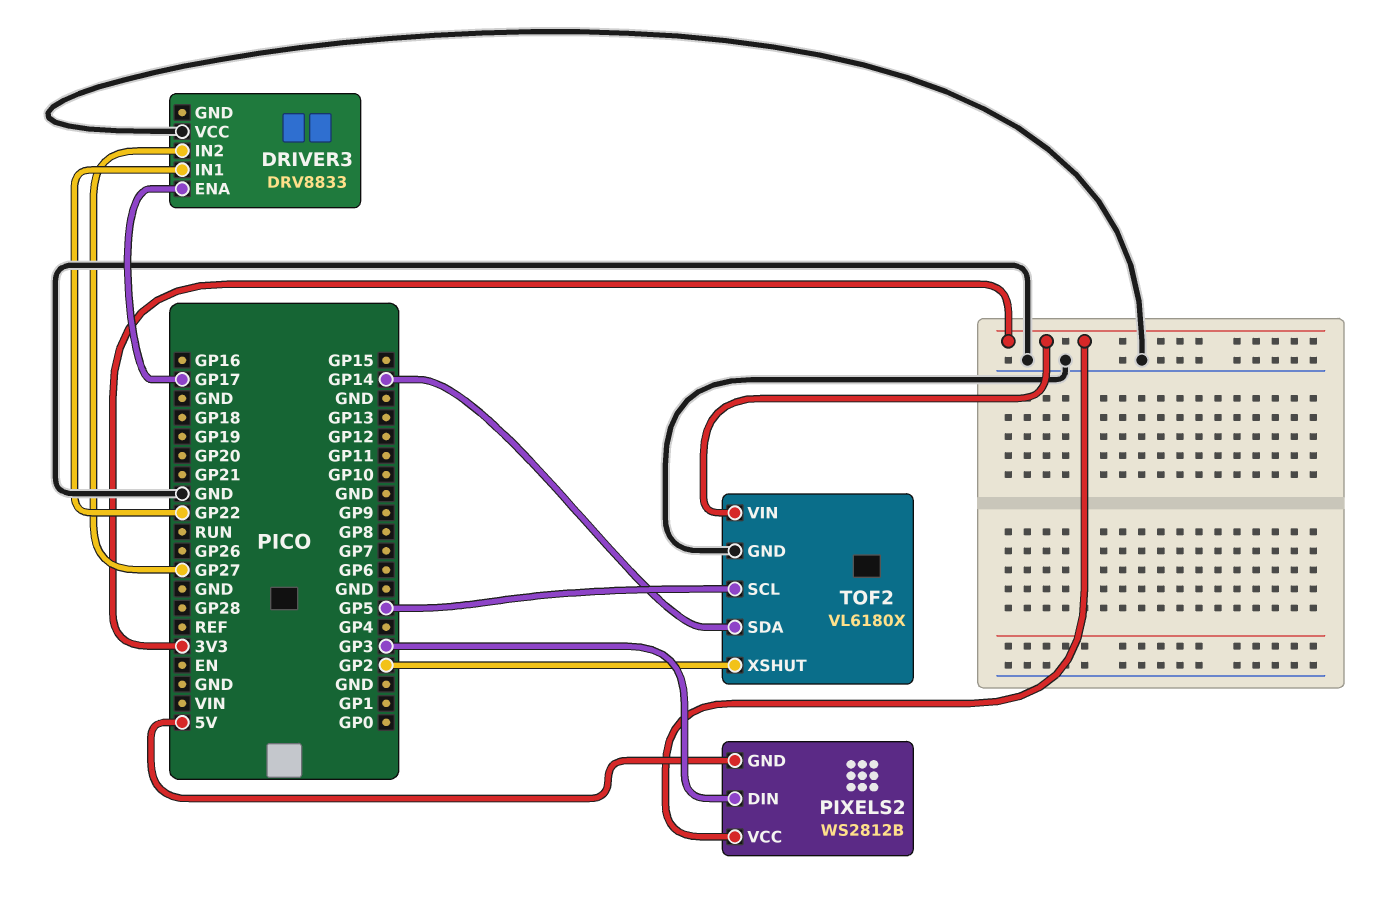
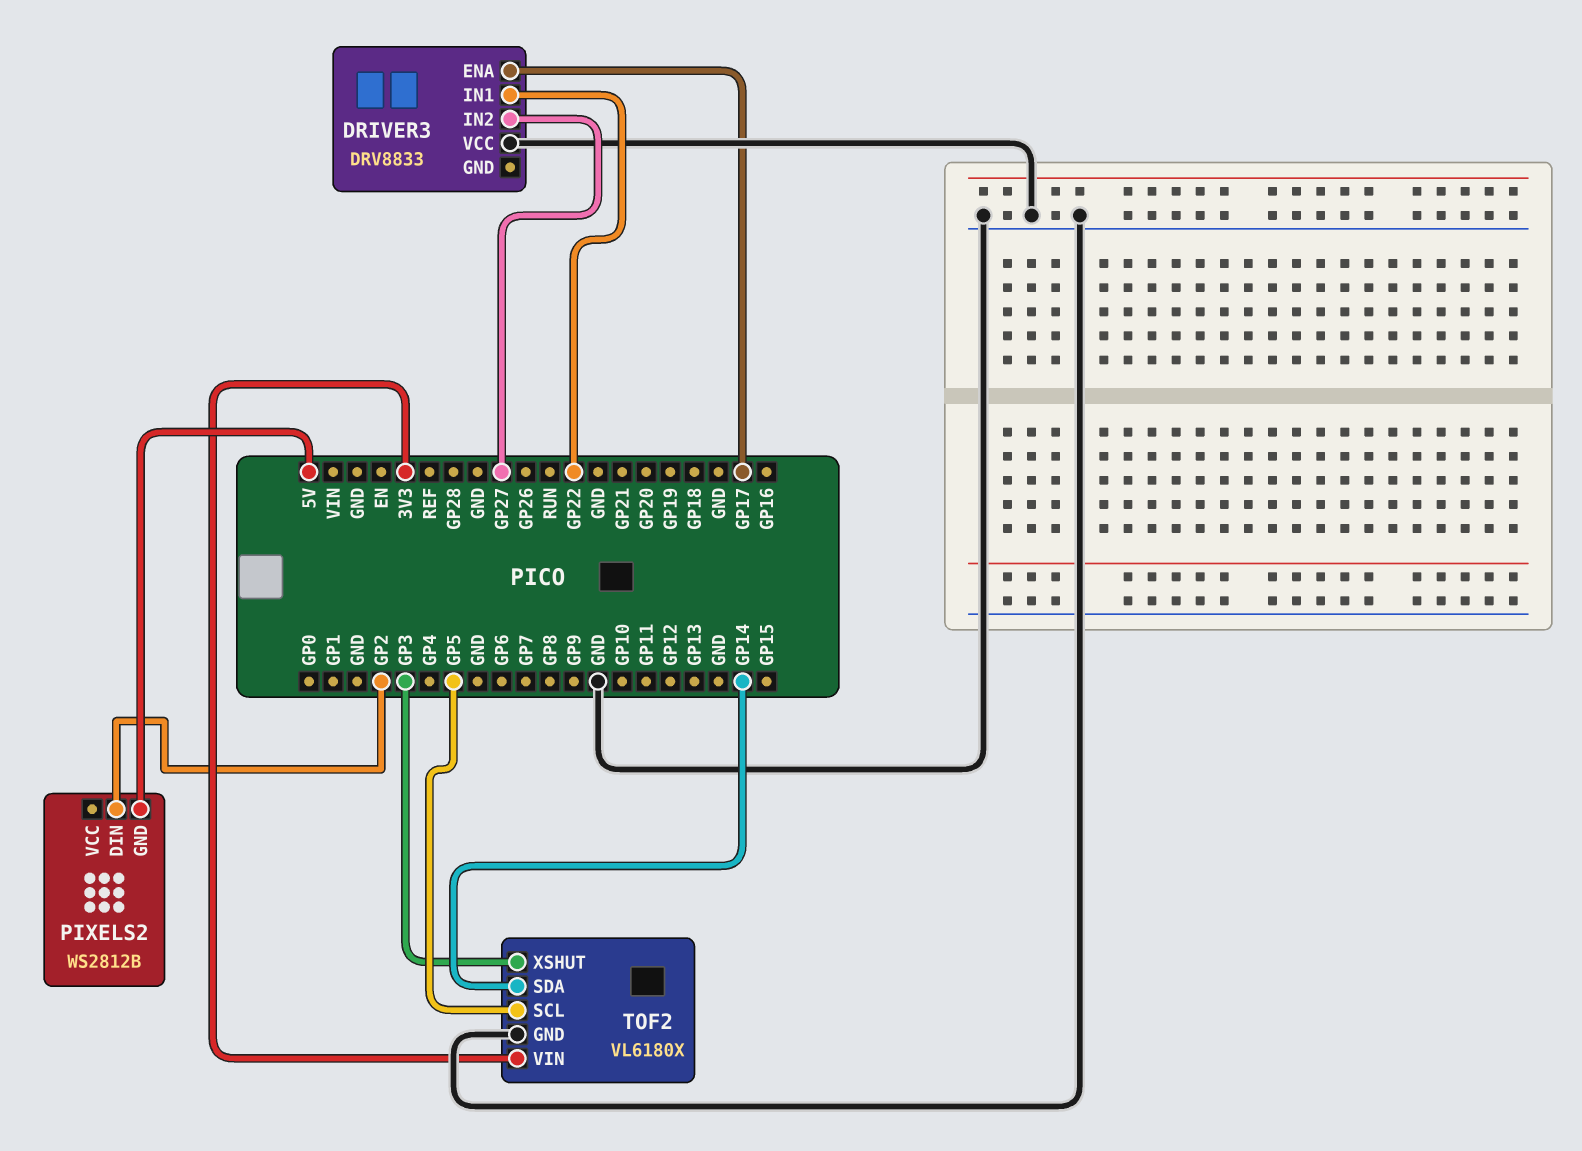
PIXELS2 pin DIN: GP3 -> GP2
PIXELS2 pin VCC: 3V3 -> none
TOF2 pin XSHUT: GP2 -> GP3

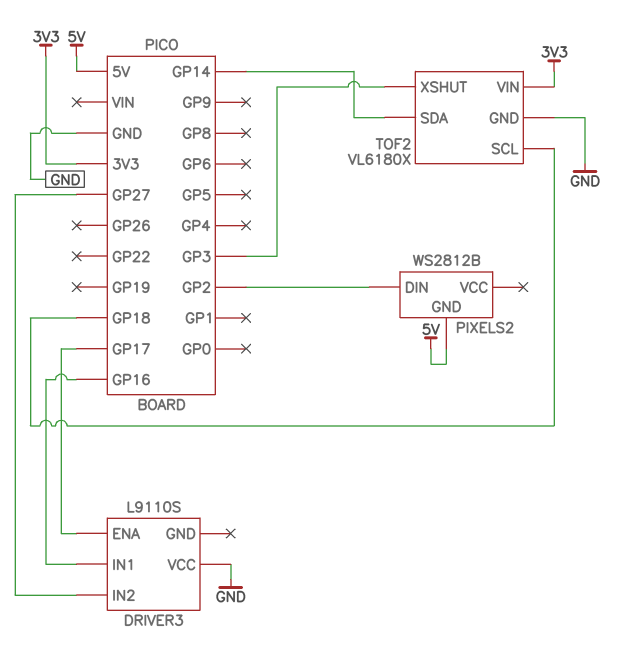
DRIVER3: DRV8833 -> L9110S
DRIVER3 pin IN1: GP22 -> GP16
TOF2 pin SCL: GP5 -> GP18

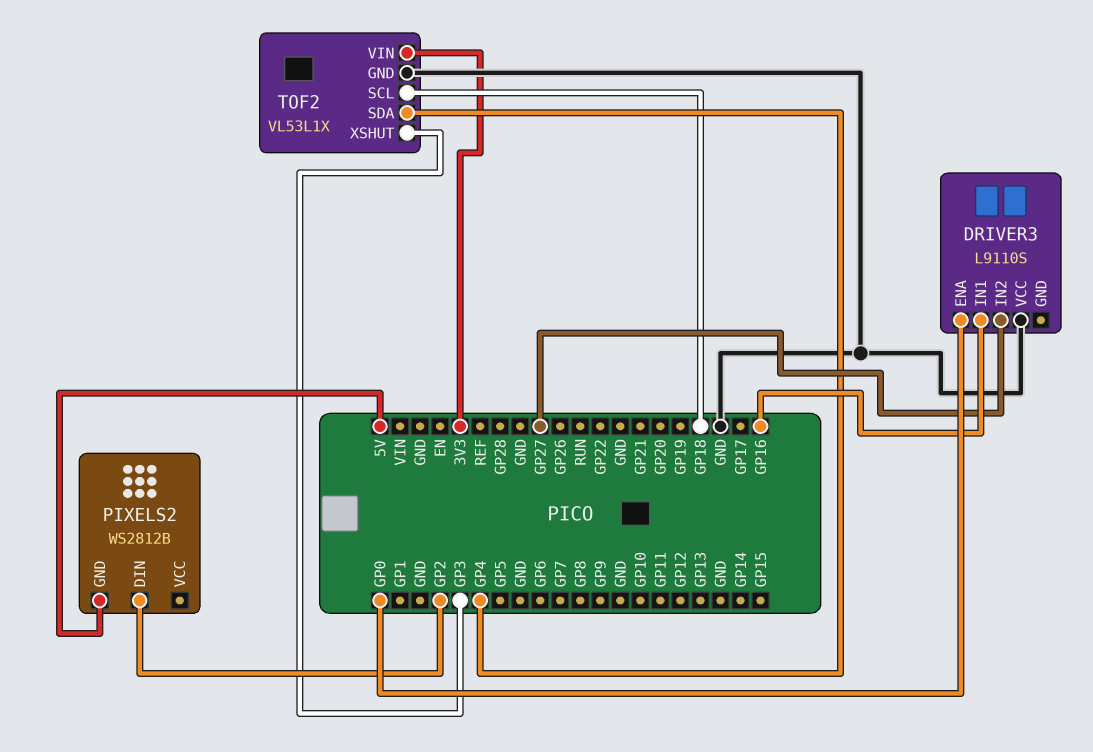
DRIVER3 pin ENA: GP17 -> GP0
TOF2: VL6180X -> VL53L1X
TOF2 pin SDA: GP14 -> GP4

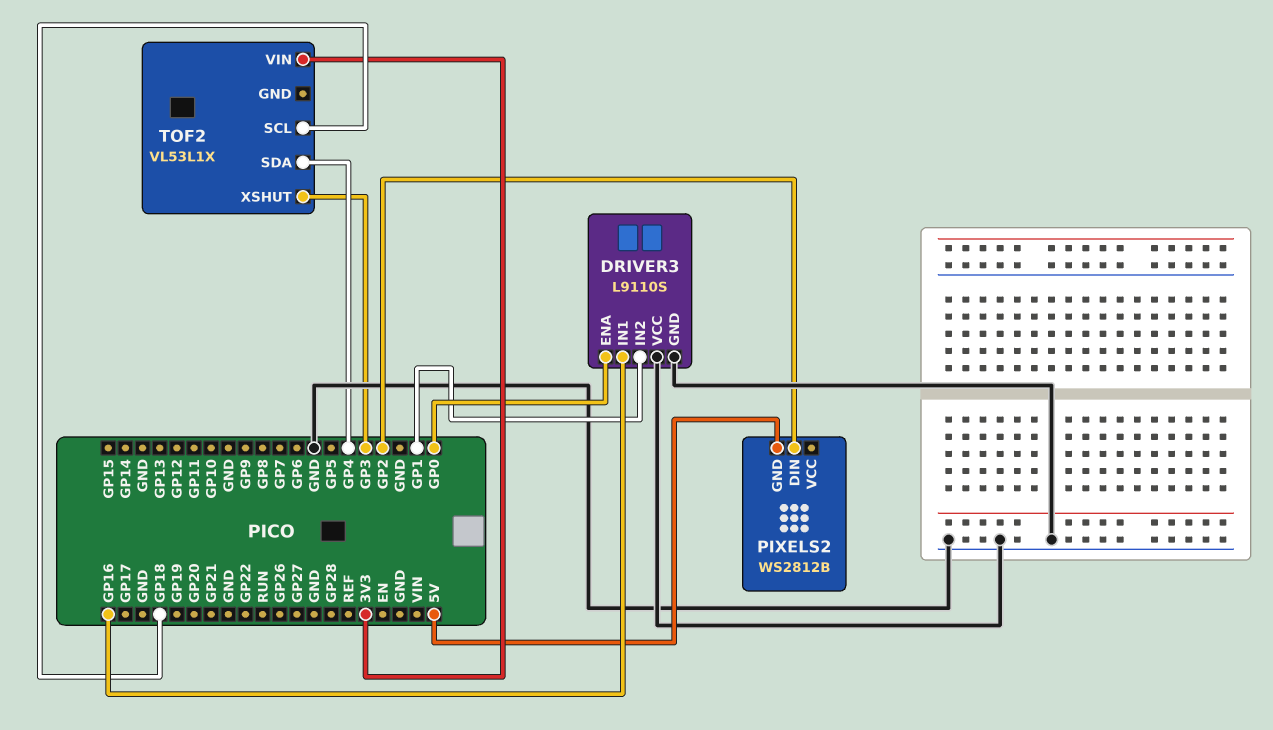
DRIVER3 pin GND: none -> GND
DRIVER3 pin IN2: GP27 -> GP1
TOF2 pin GND: GND -> none

